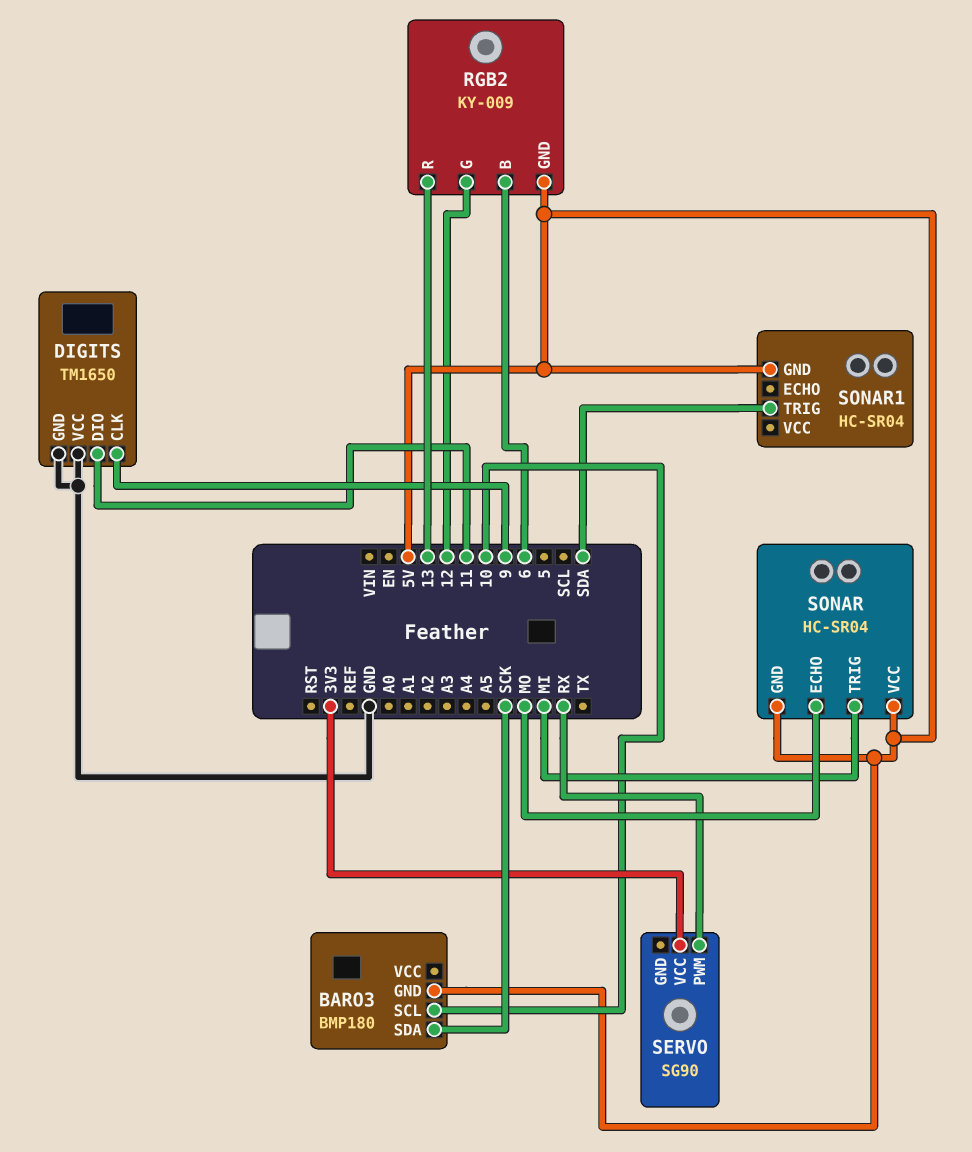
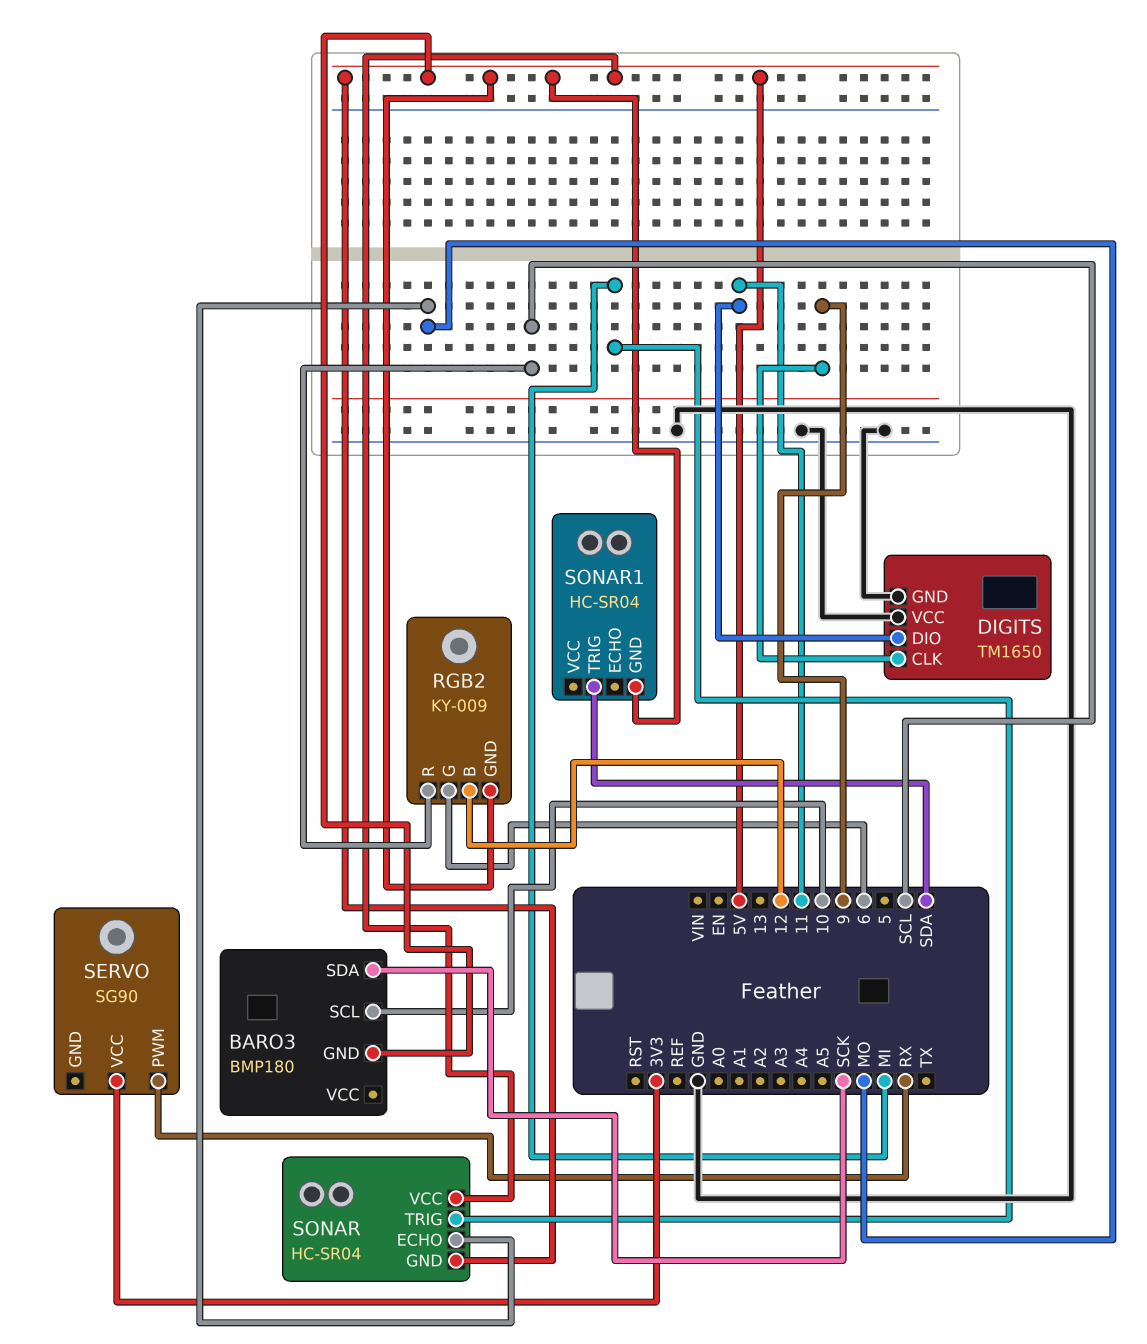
RGB2 pin B: 6 -> 12
RGB2 pin G: 12 -> 6
RGB2 pin R: 13 -> SCL

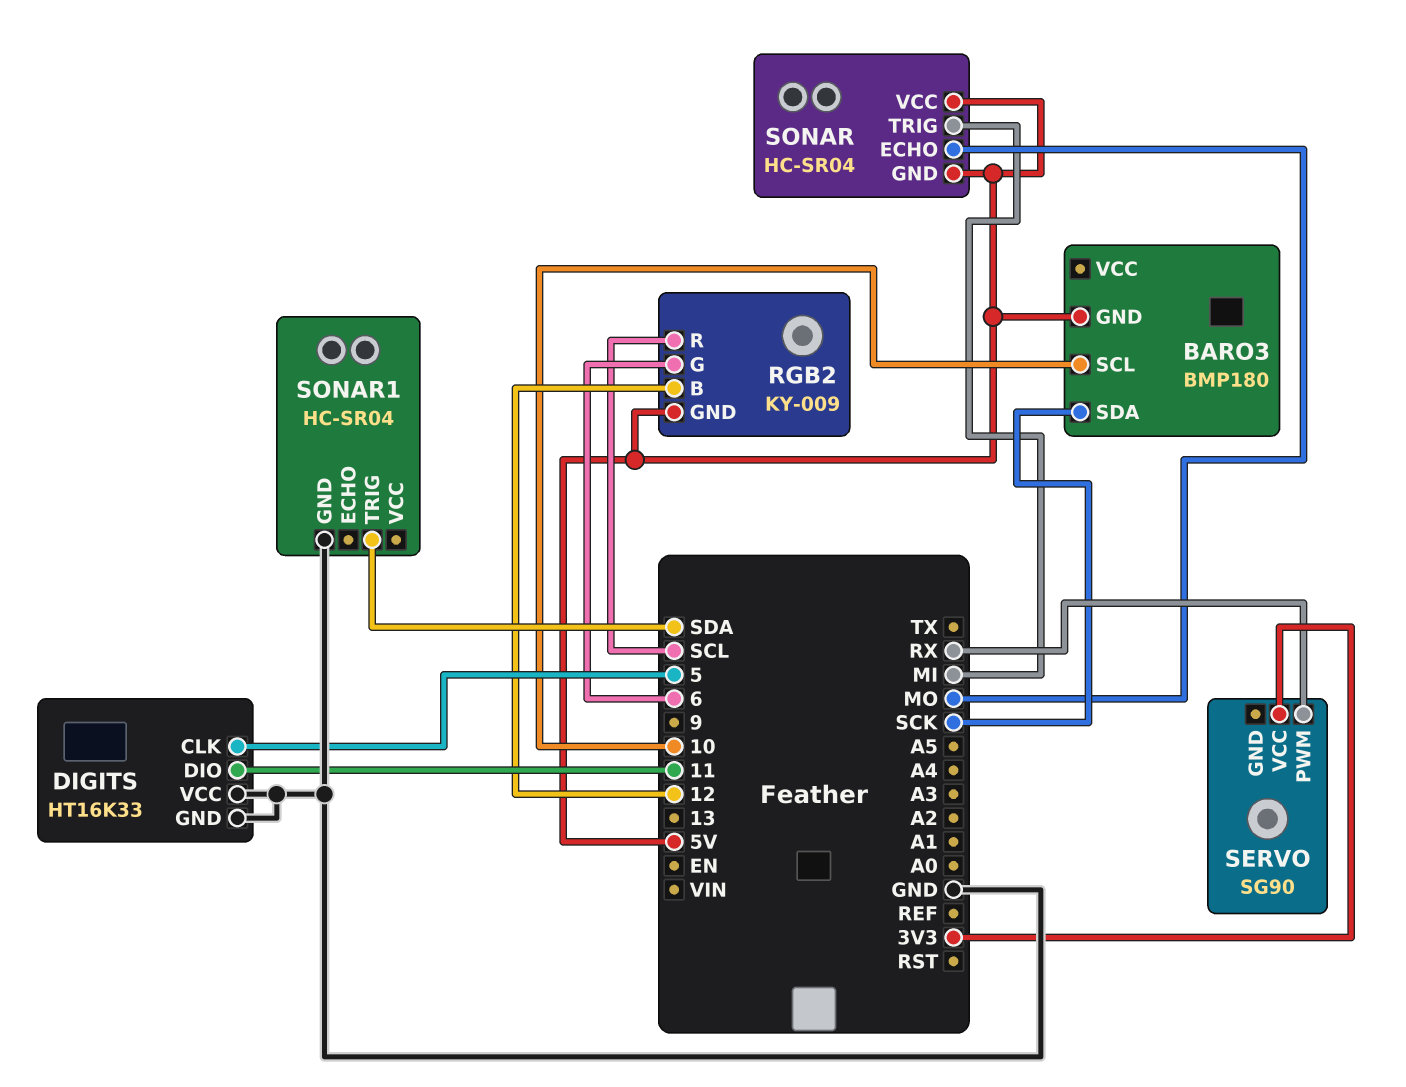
DIGITS: TM1650 -> HT16K33
DIGITS pin CLK: 9 -> 5
SONAR1 pin GND: 5V -> GND

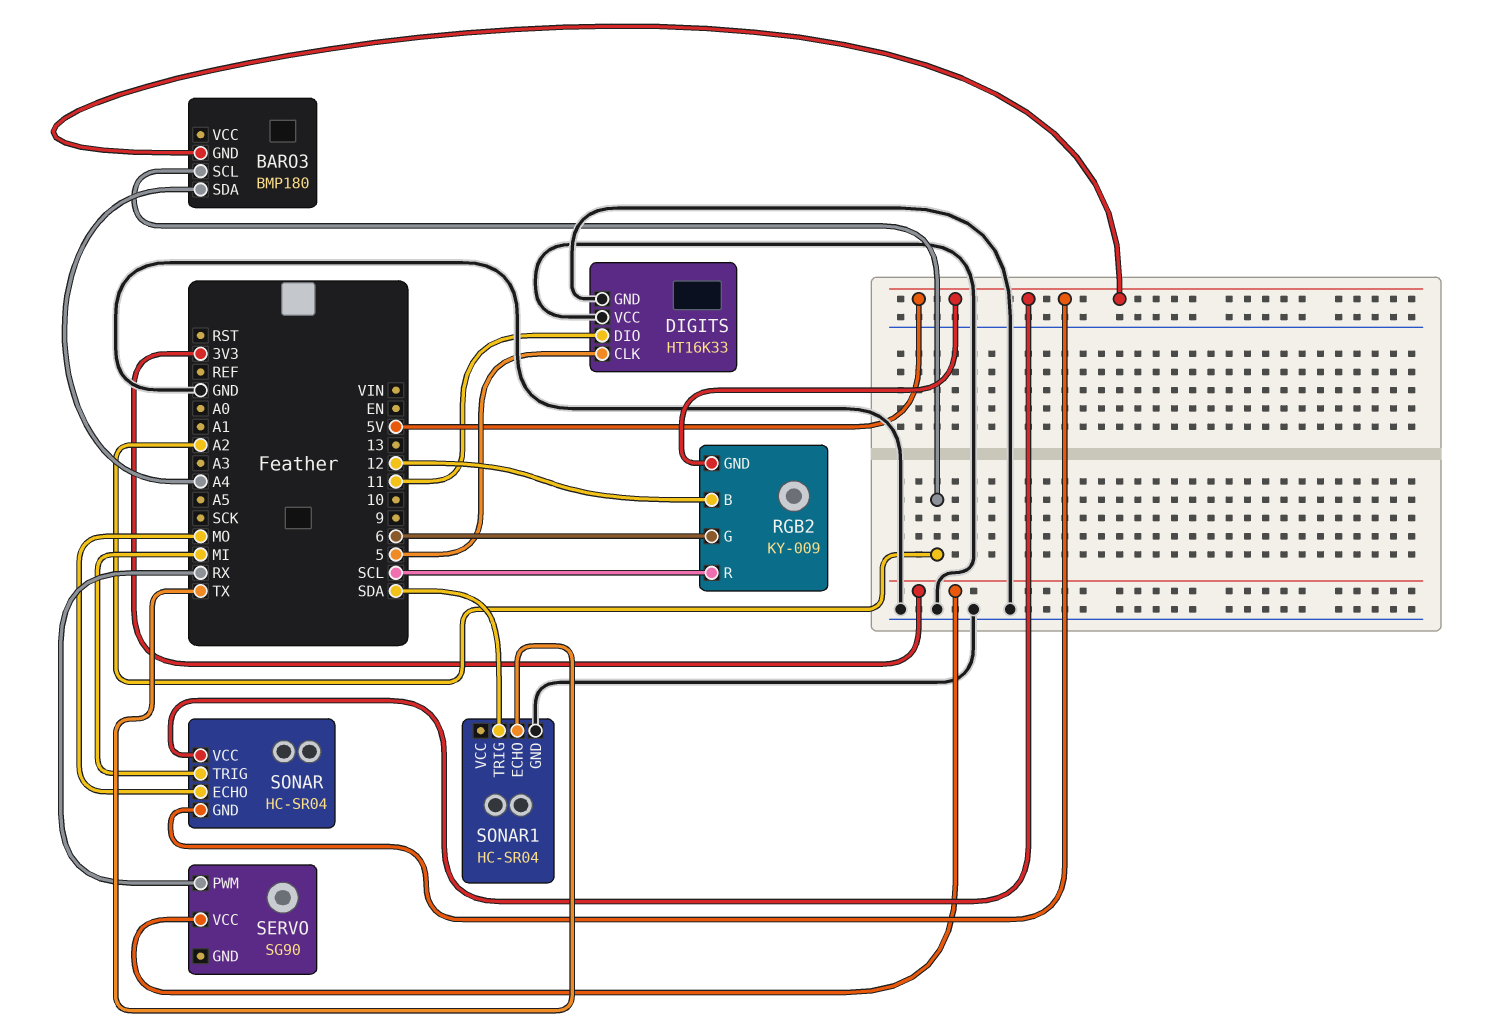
BARO3 pin SCL: 10 -> A2
BARO3 pin SDA: SCK -> A4
SONAR1 pin ECHO: none -> TX

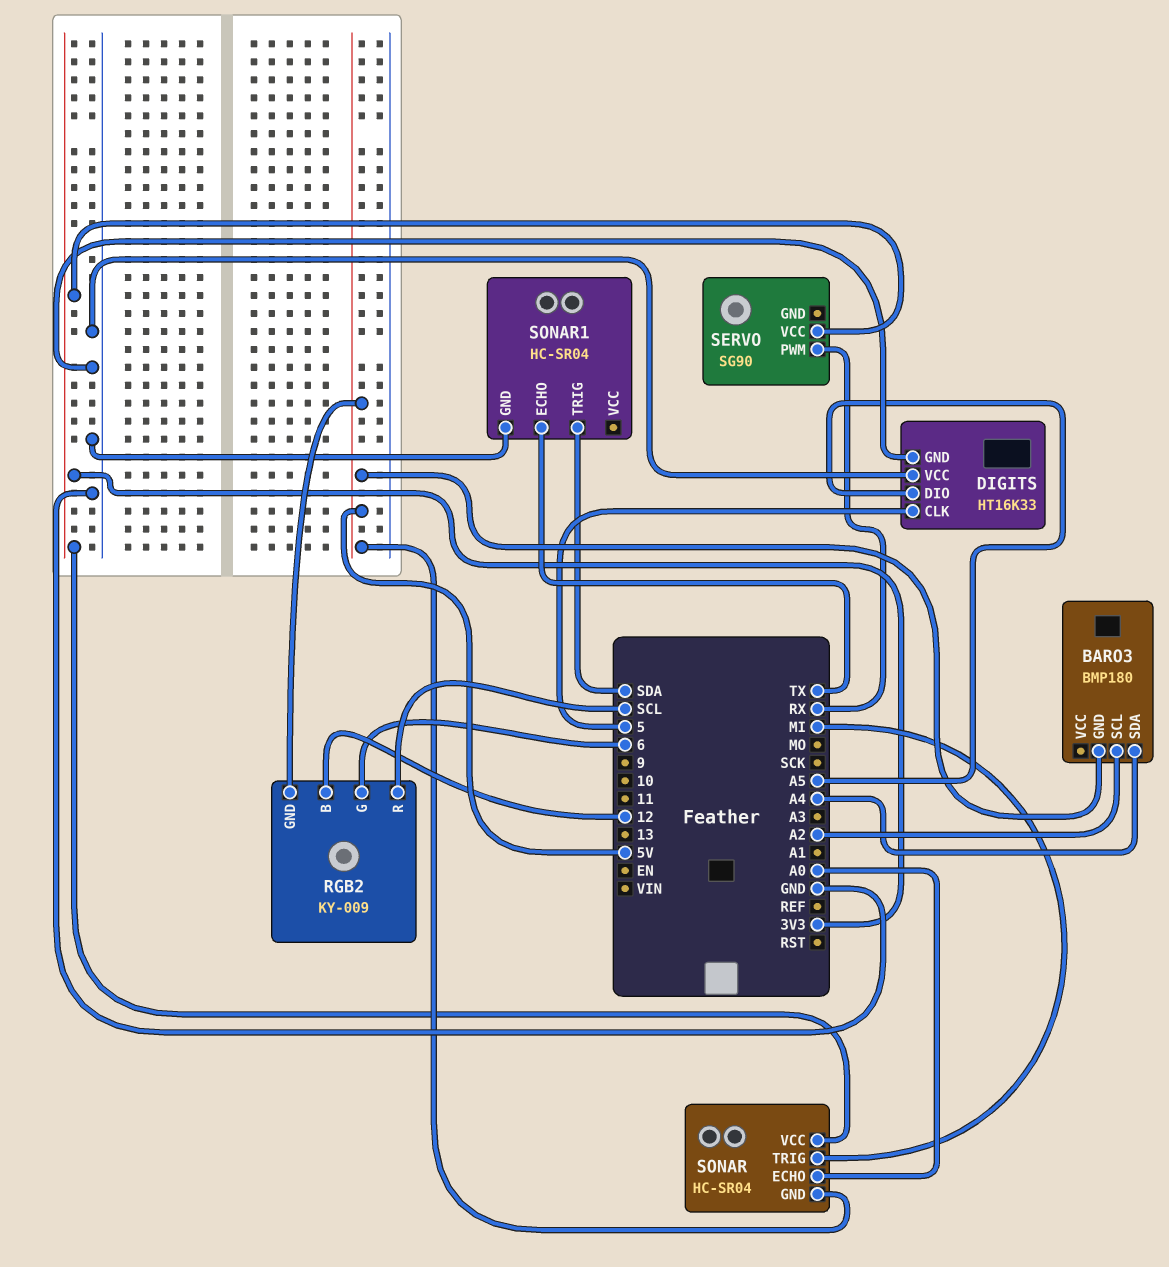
DIGITS pin DIO: 11 -> A5
SONAR pin ECHO: MO -> A0
SONAR pin VCC: 5V -> 3V3

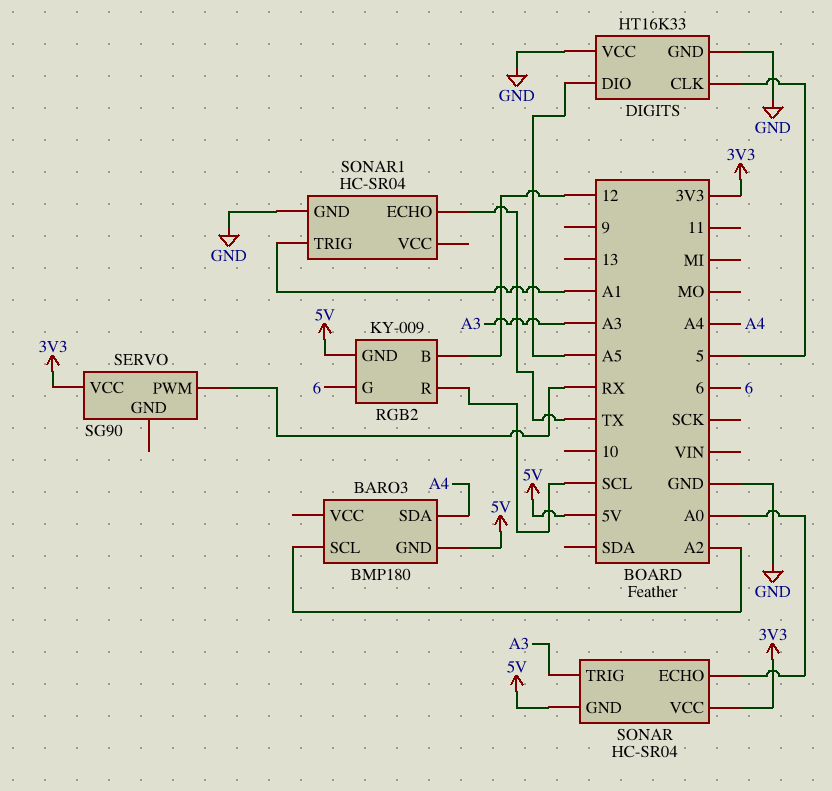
SONAR pin TRIG: MI -> A3
SONAR1 pin TRIG: SDA -> A1

